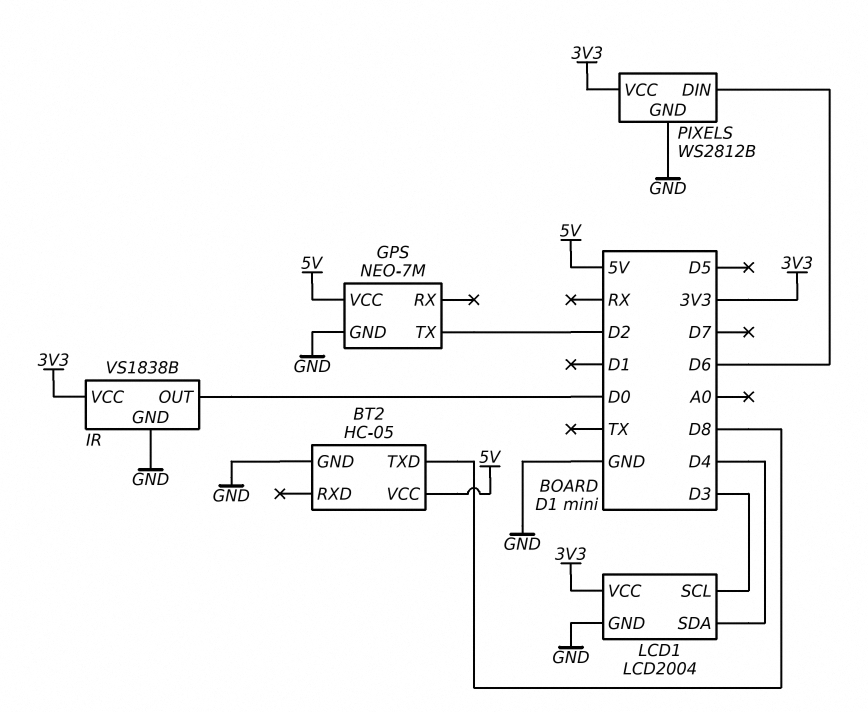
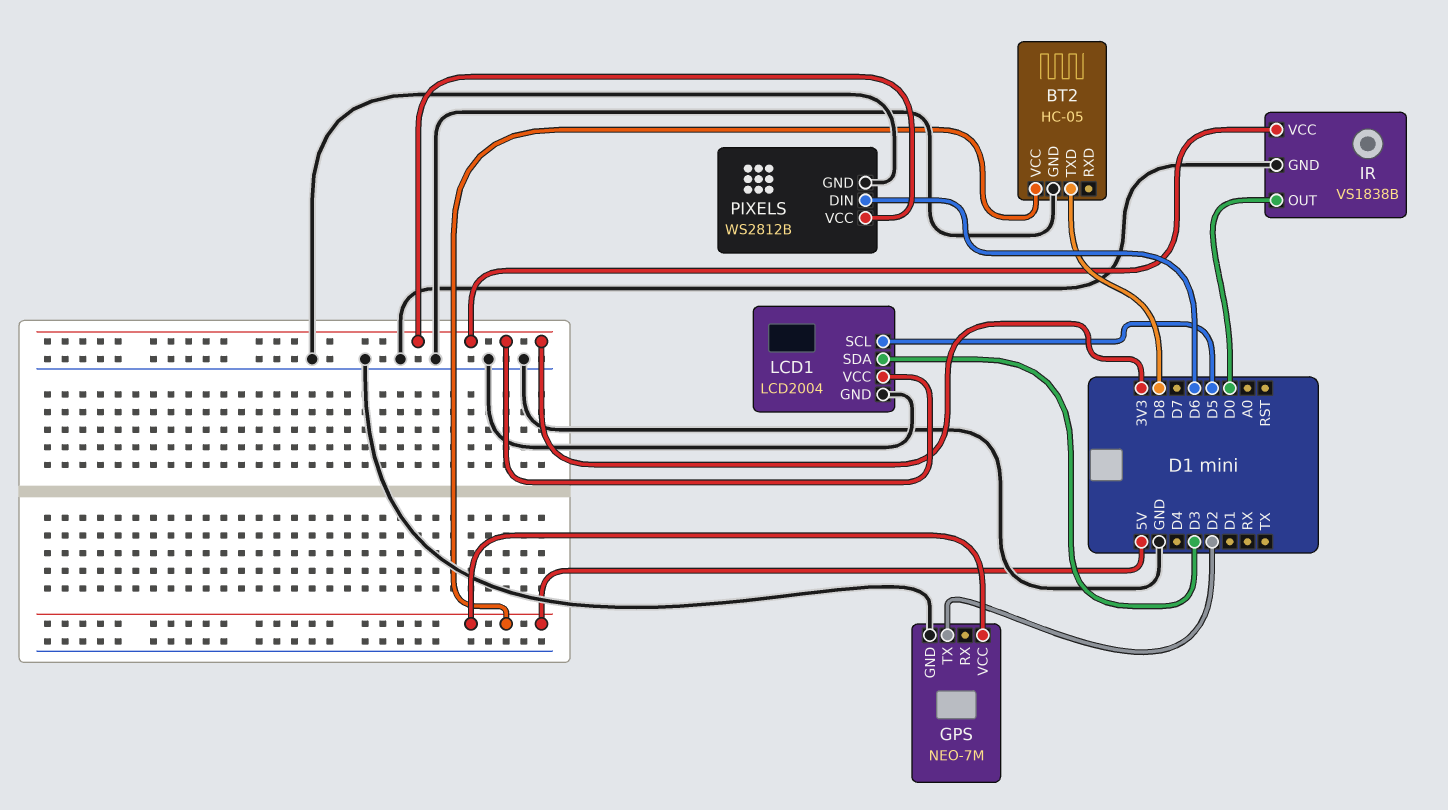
LCD1 pin SCL: D3 -> D5
LCD1 pin SDA: D4 -> D3

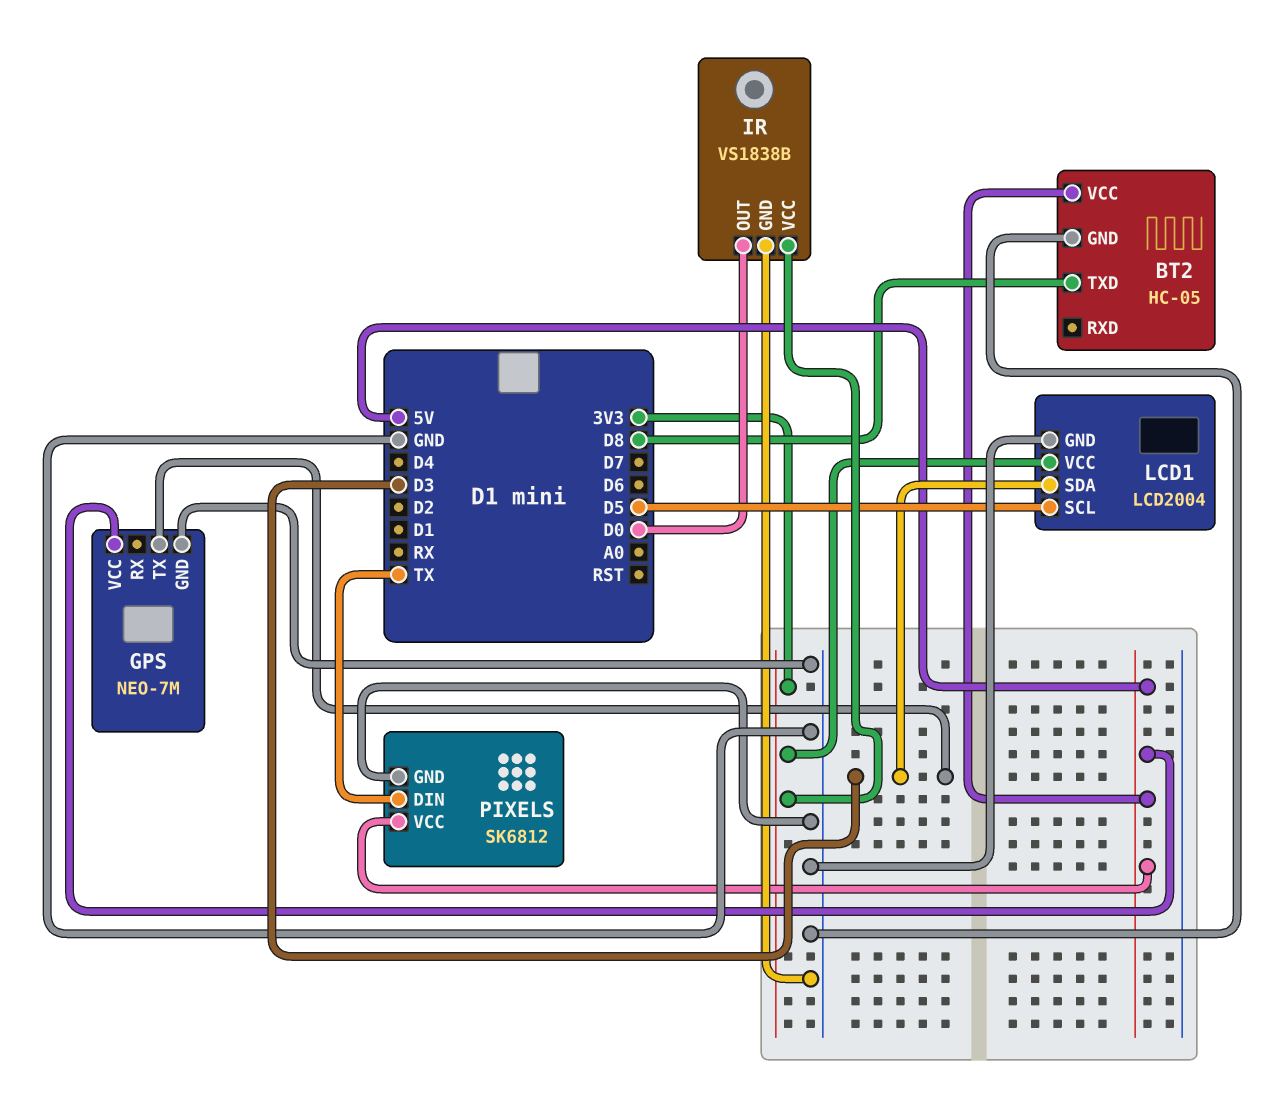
GPS pin TX: D2 -> D3
PIXELS: WS2812B -> SK6812
PIXELS pin DIN: D6 -> TX
PIXELS pin VCC: 3V3 -> 5V

